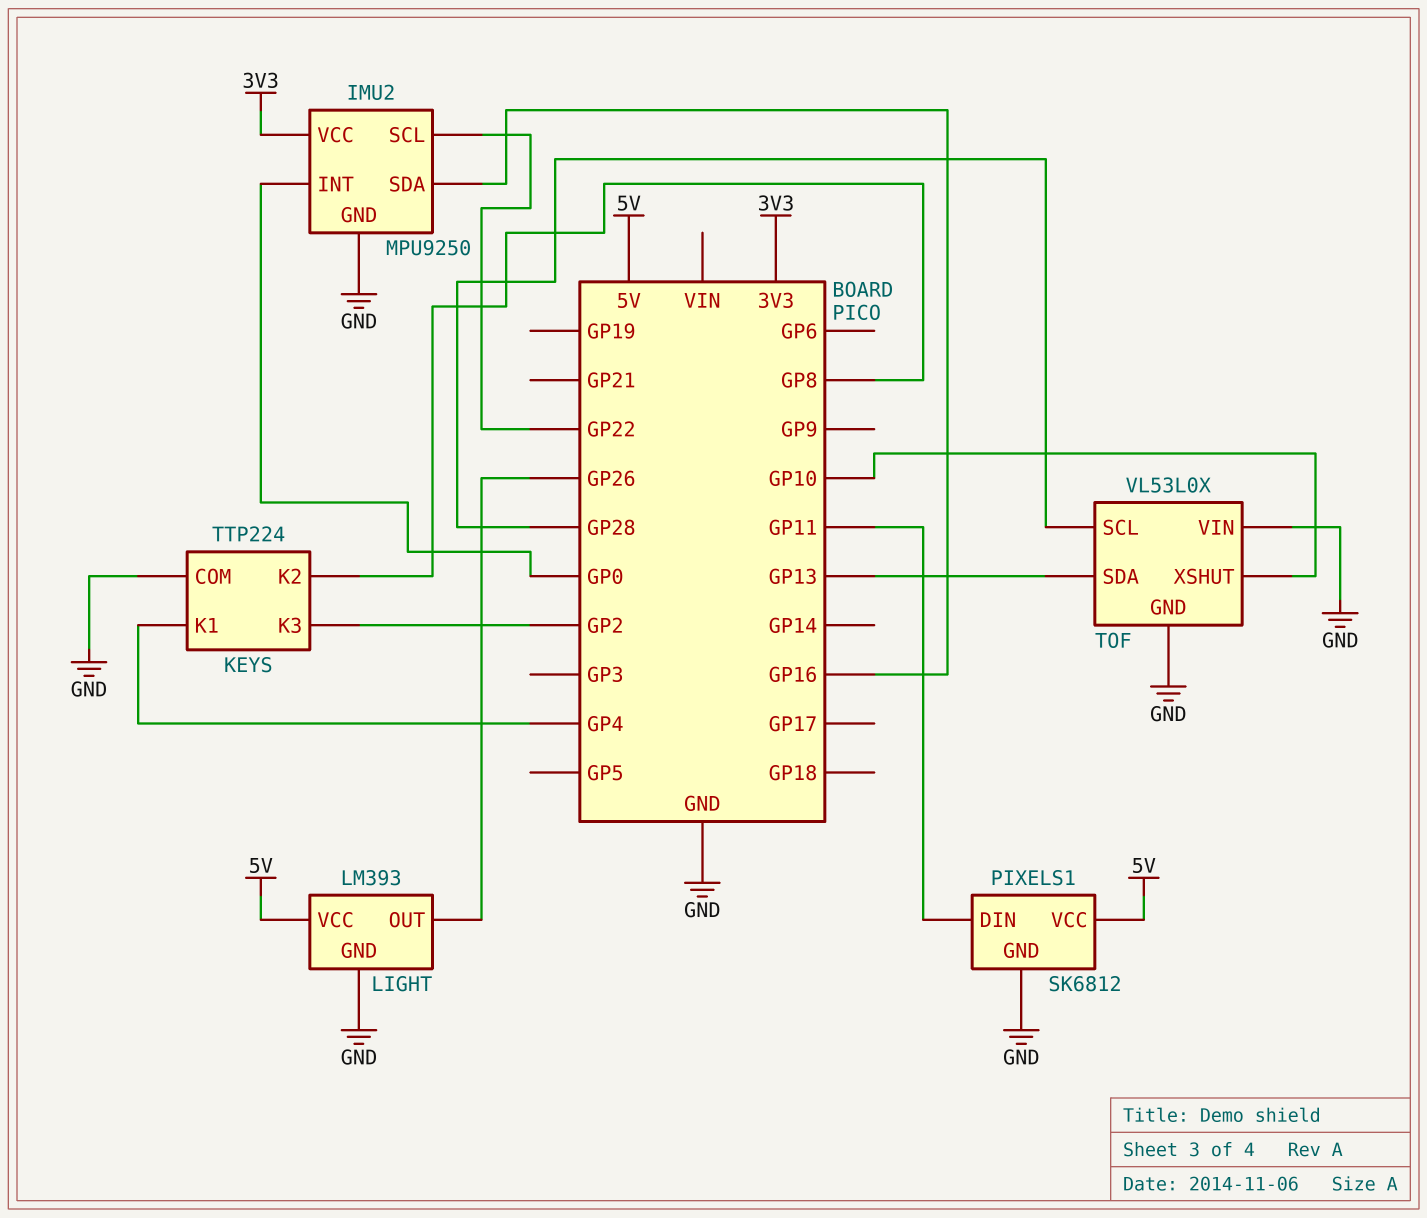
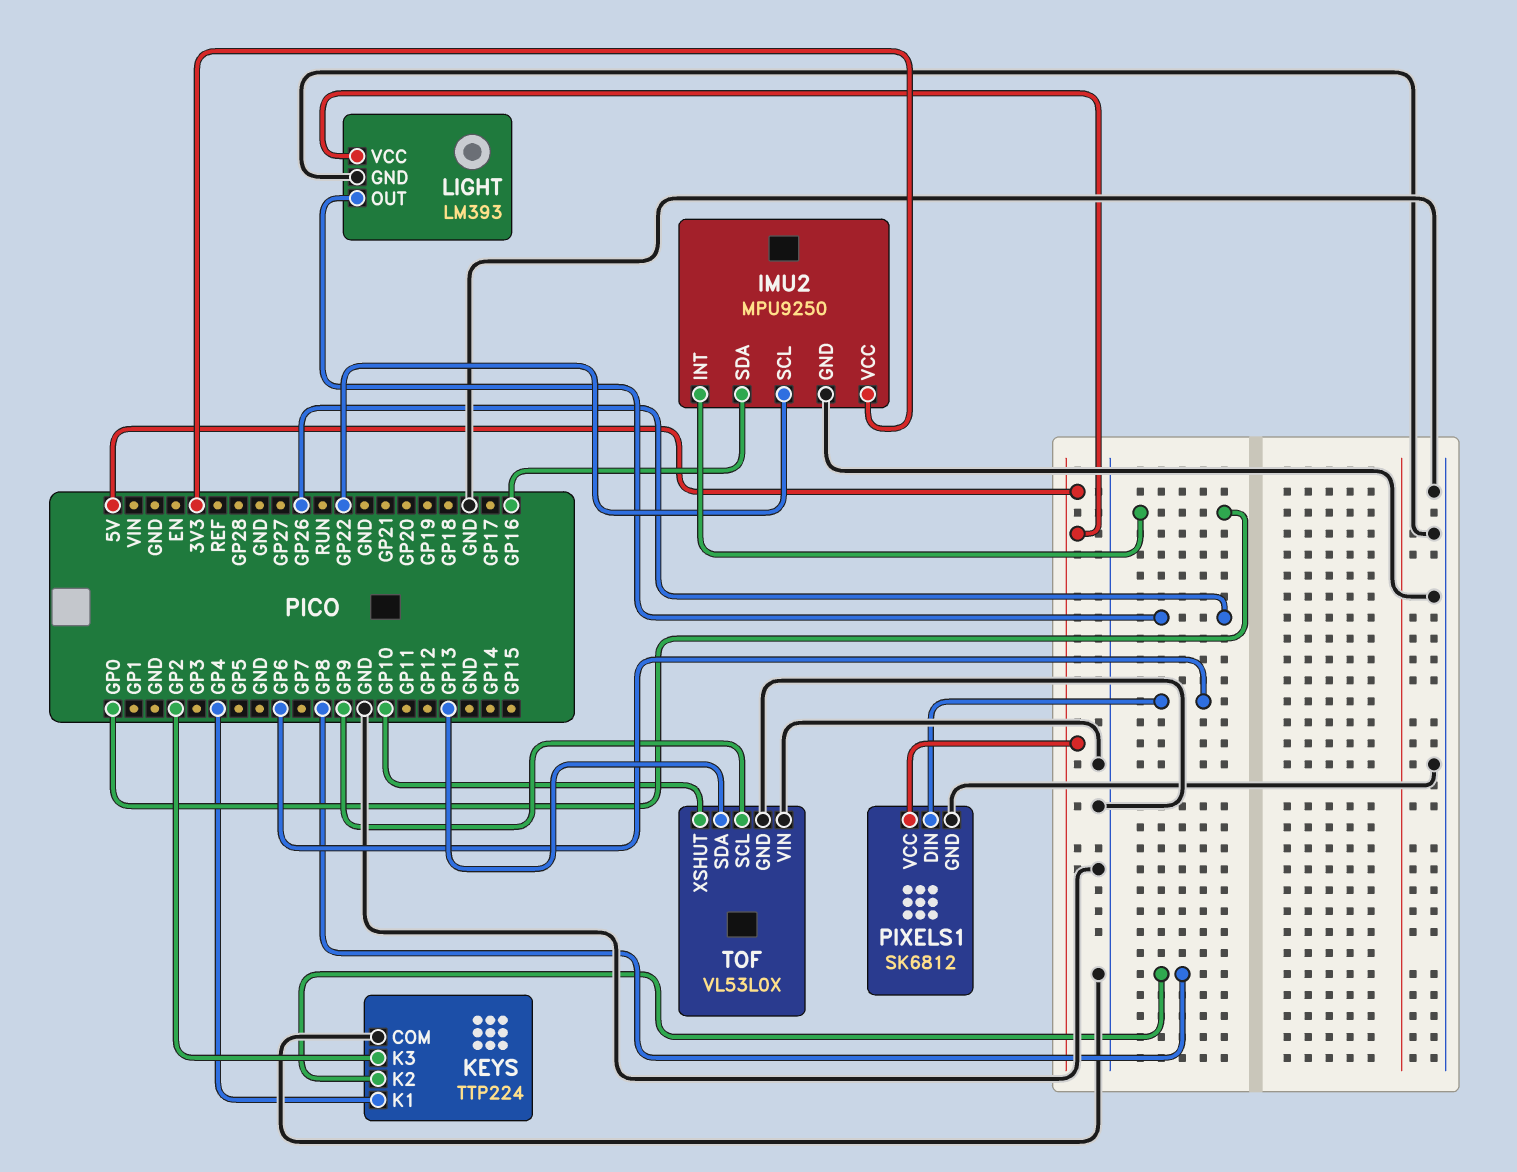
PIXELS1 pin DIN: GP11 -> GP6
TOF pin SCL: GP28 -> GP9

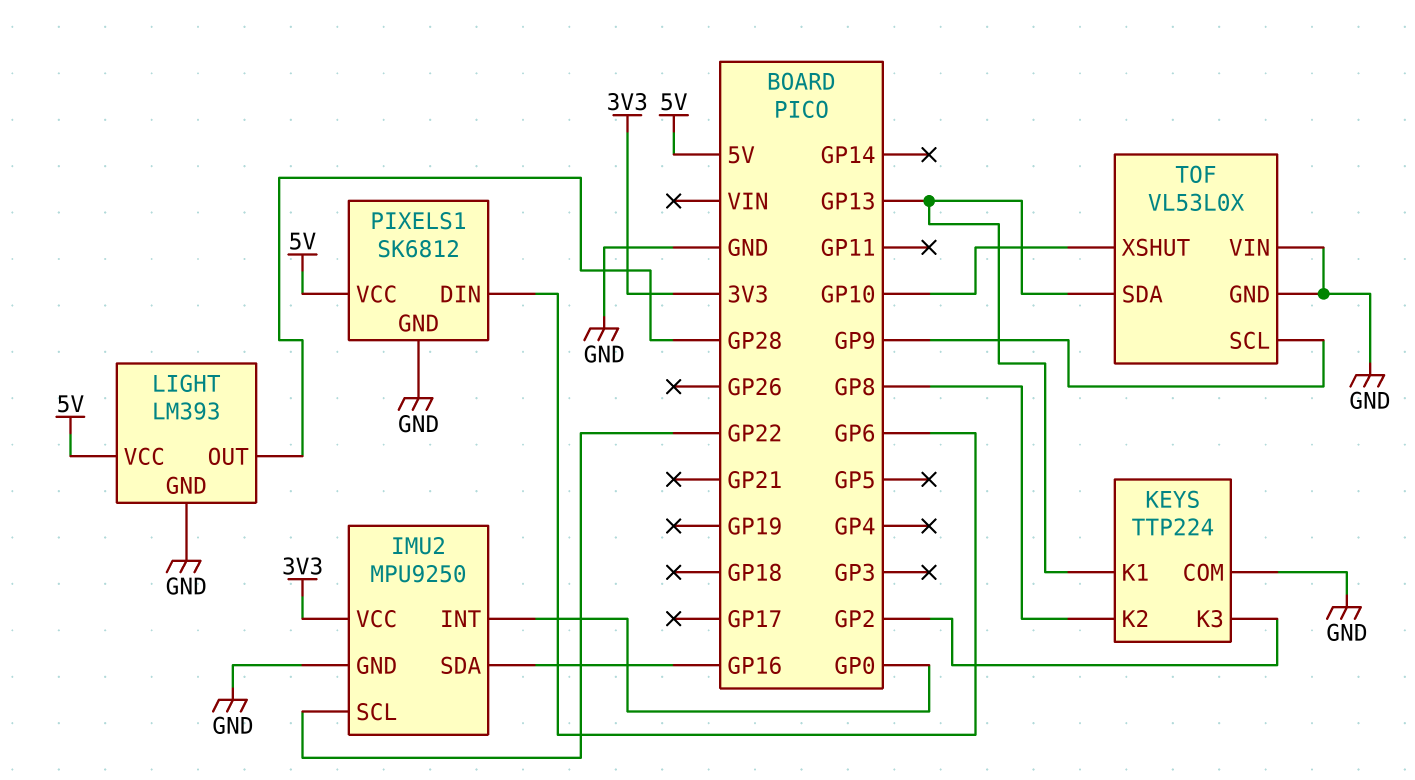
KEYS pin K1: GP4 -> GP13
LIGHT pin OUT: GP26 -> GP28

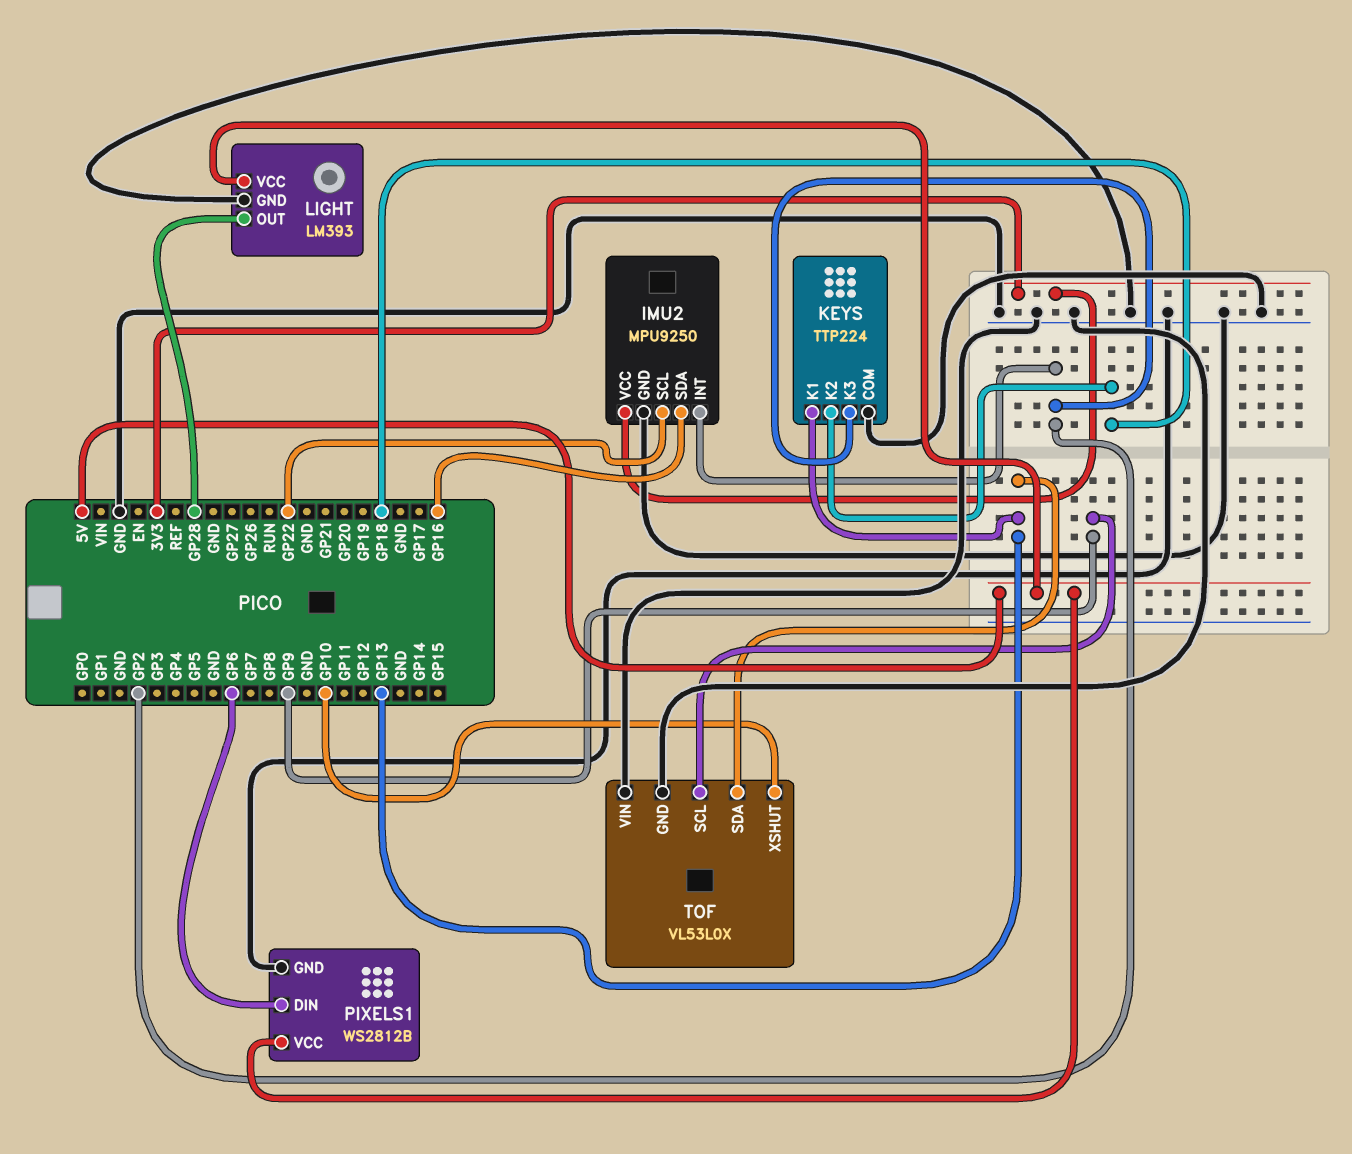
IMU2 pin INT: GP0 -> GP2
KEYS pin K2: GP8 -> GP18
PIXELS1: SK6812 -> WS2812B

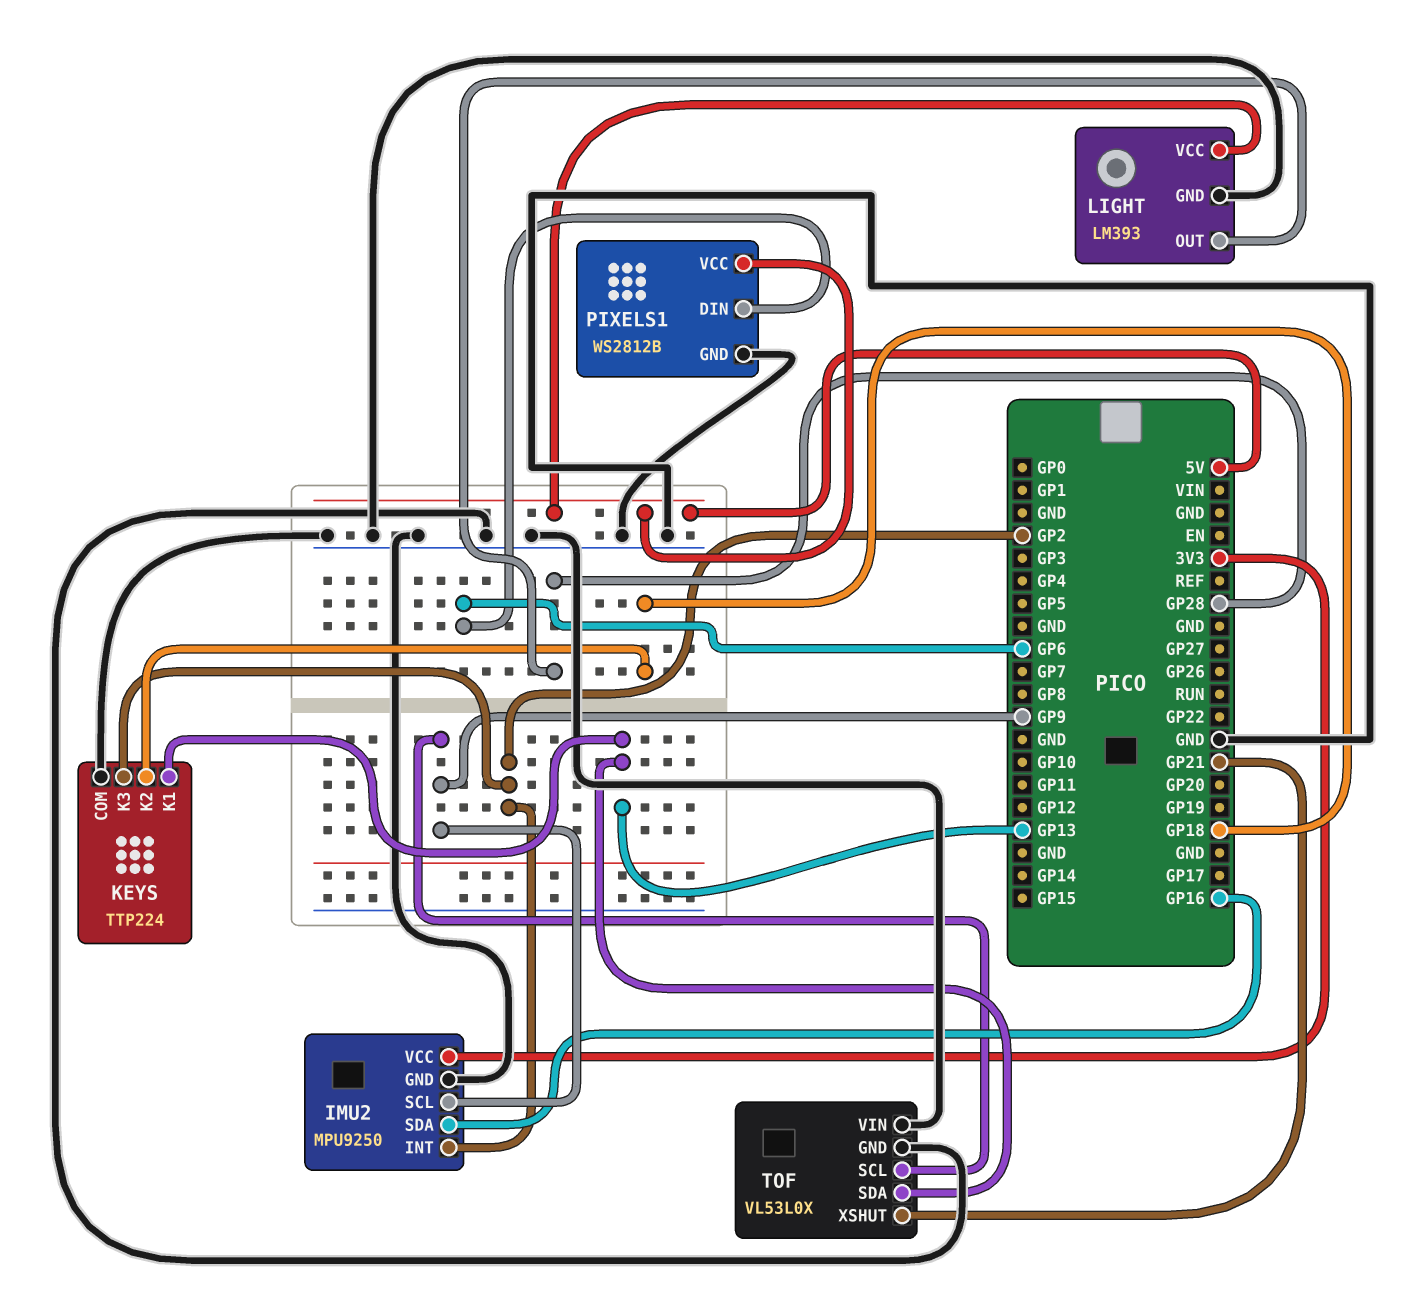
IMU2 pin SCL: GP22 -> GP9
TOF pin XSHUT: GP10 -> GP21

